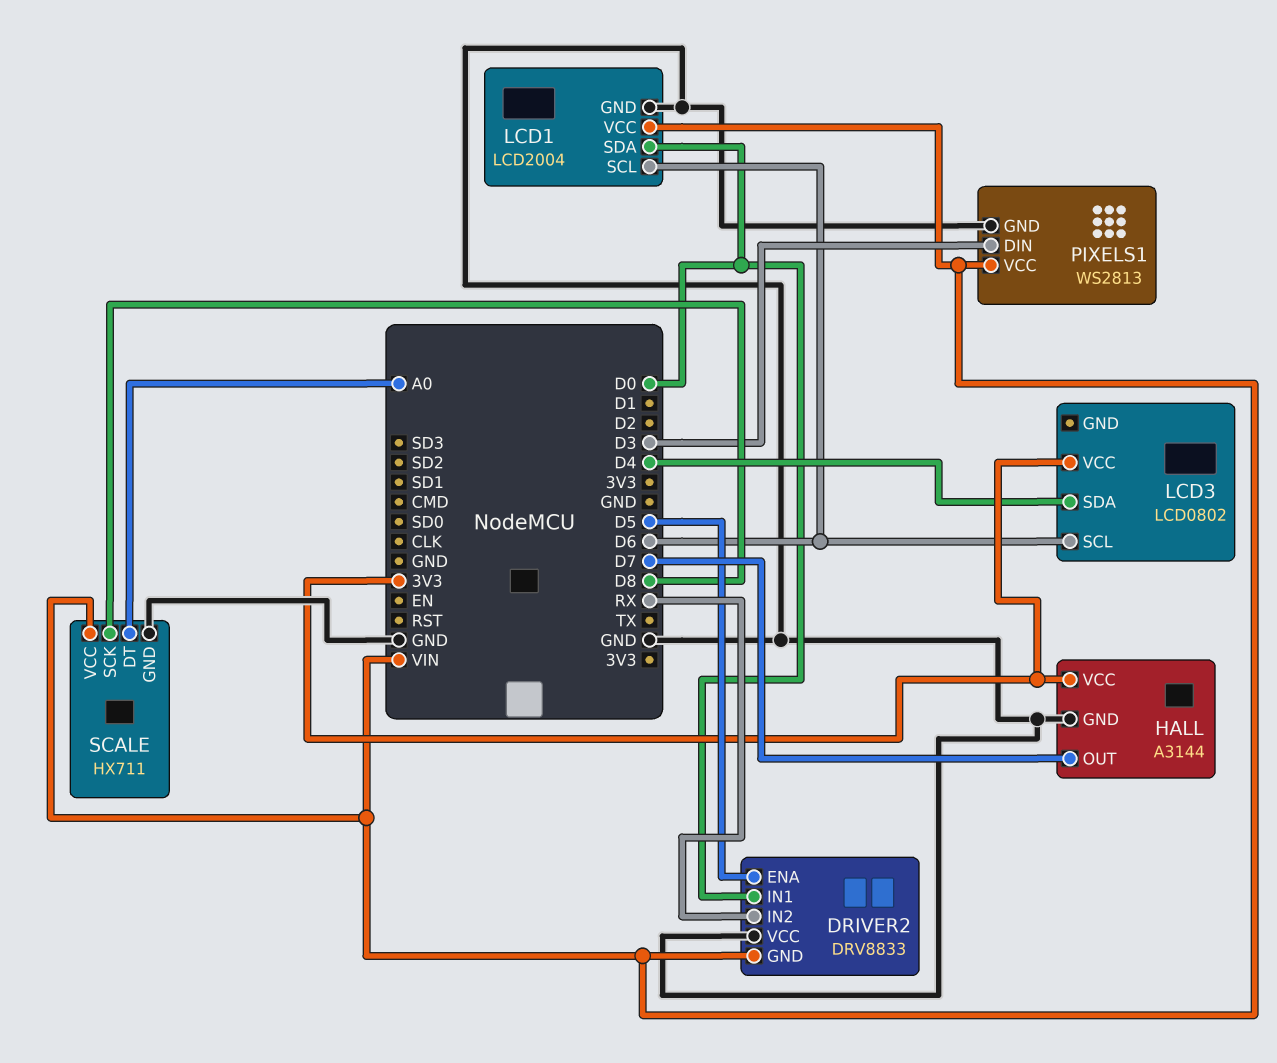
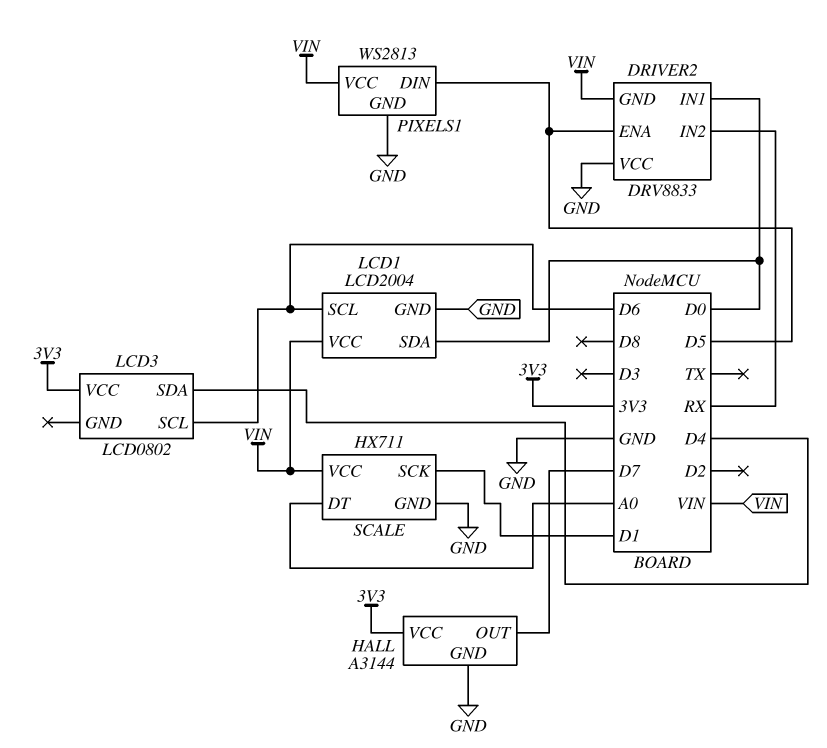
PIXELS1 pin DIN: D3 -> D5
SCALE pin SCK: D8 -> D1

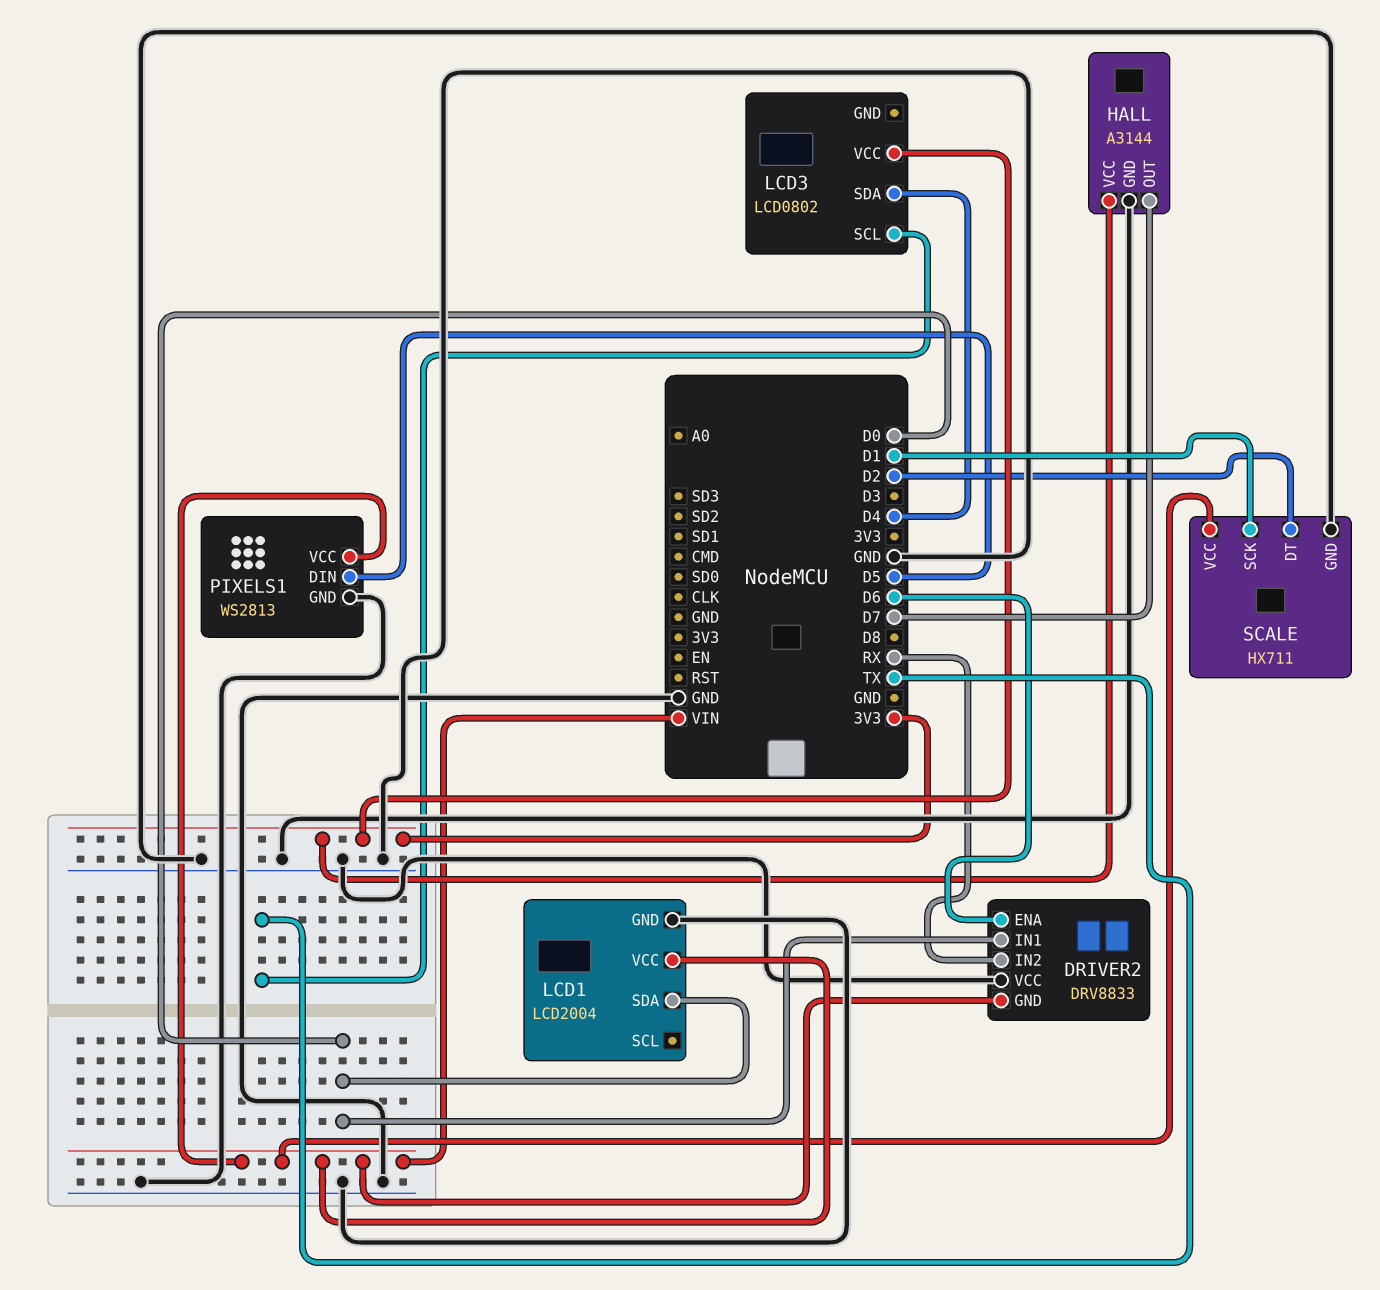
DRIVER2 pin ENA: D5 -> D6
LCD1 pin SCL: D6 -> none
LCD3 pin SCL: D6 -> TX
SCALE pin DT: A0 -> D2

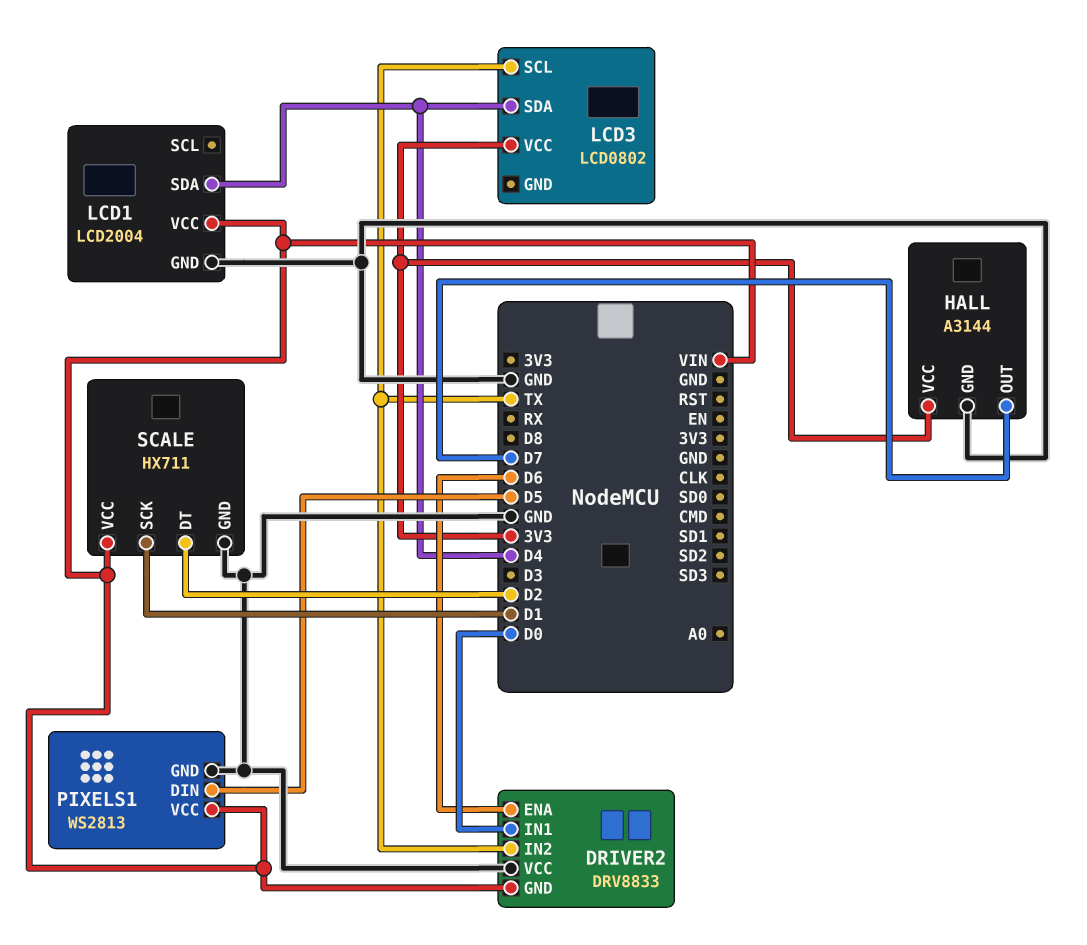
DRIVER2 pin IN2: RX -> TX
LCD1 pin SDA: D0 -> D4

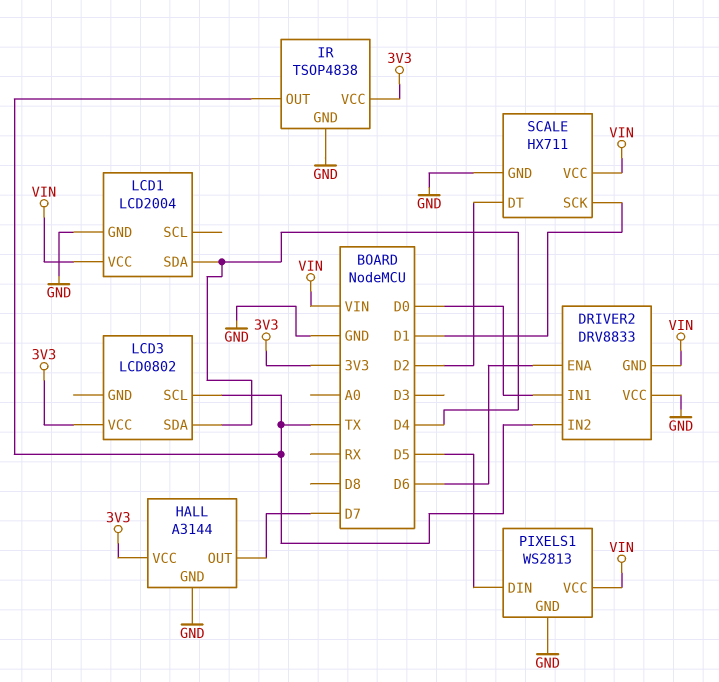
IR: none -> TSOP4838
IR pin GND: none -> GND
IR pin OUT: none -> TX
IR pin VCC: none -> 3V3

